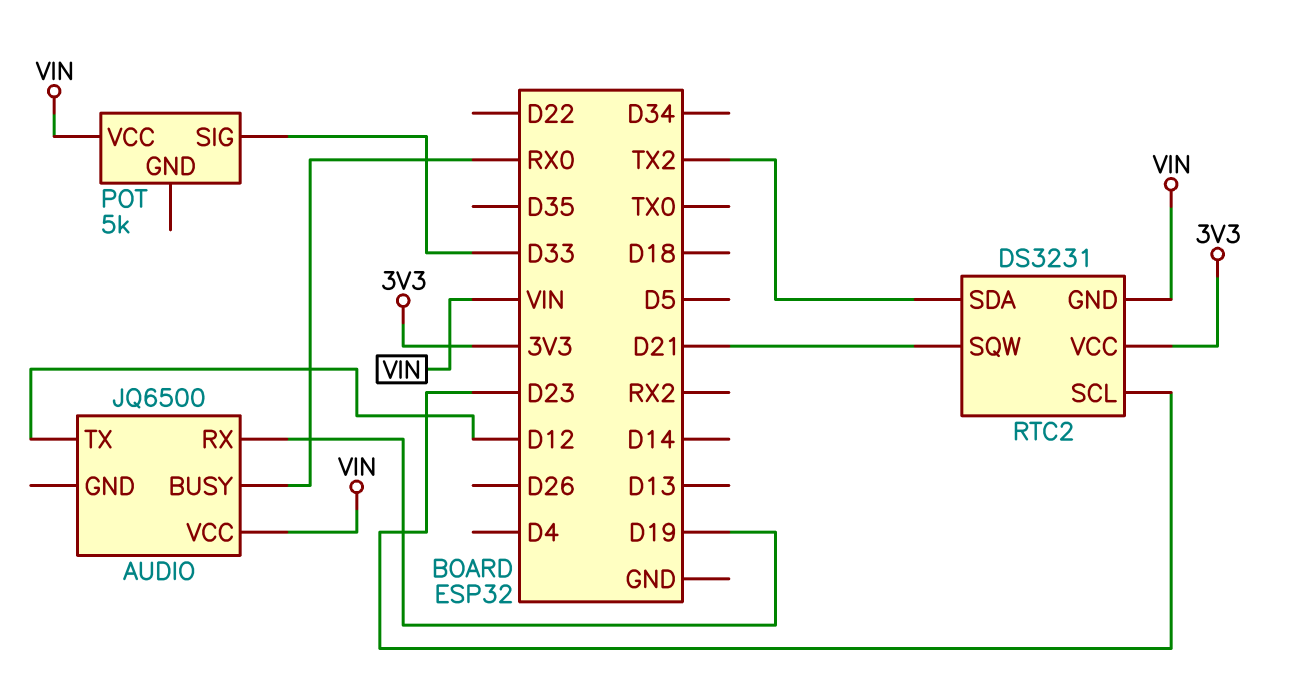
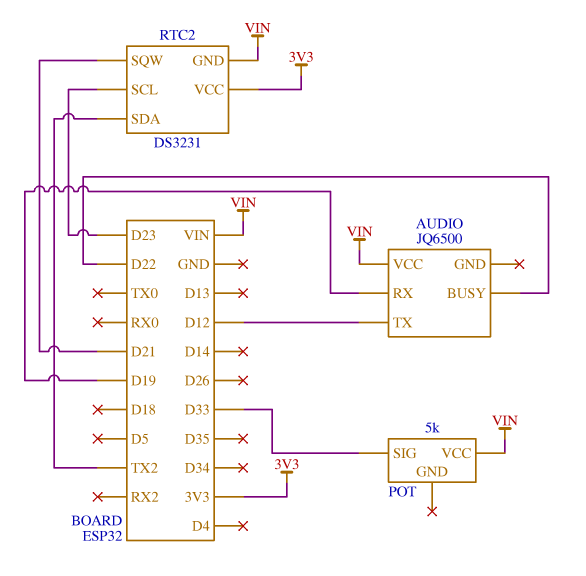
AUDIO pin BUSY: RX0 -> D22

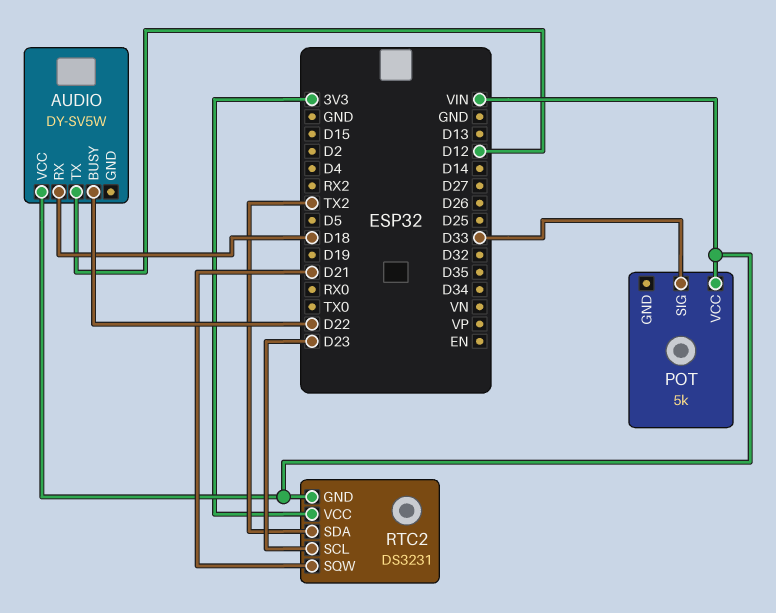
AUDIO: JQ6500 -> DY-SV5W
AUDIO pin RX: D19 -> D18

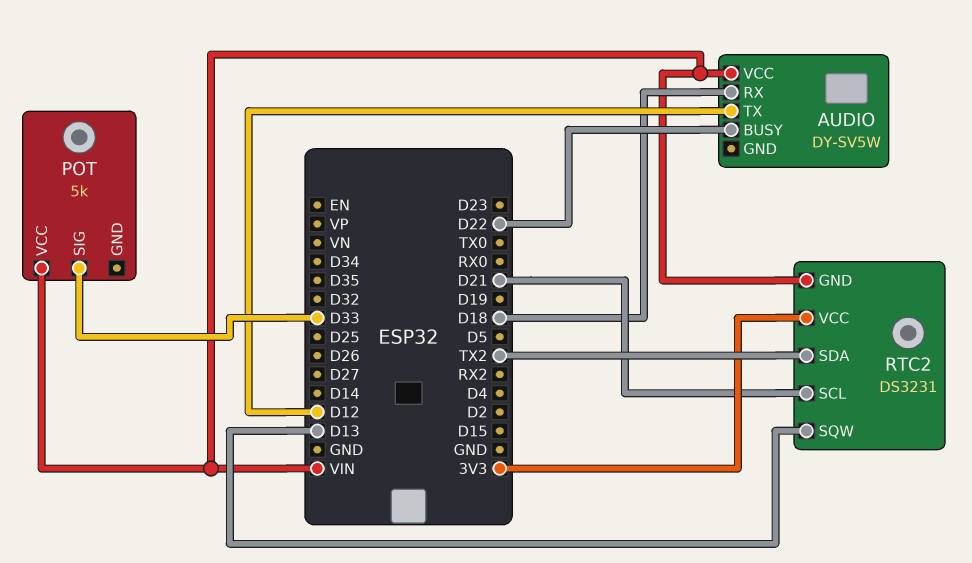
RTC2 pin SCL: D23 -> D21
RTC2 pin SQW: D21 -> D13

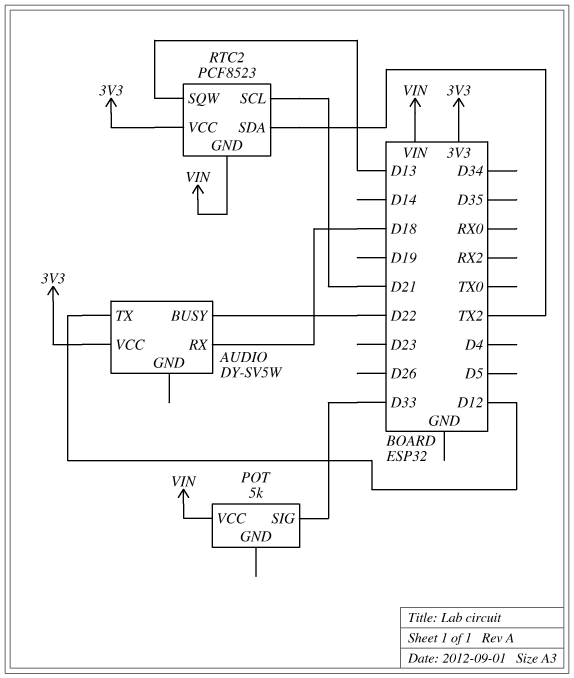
AUDIO pin VCC: VIN -> 3V3
RTC2: DS3231 -> PCF8523

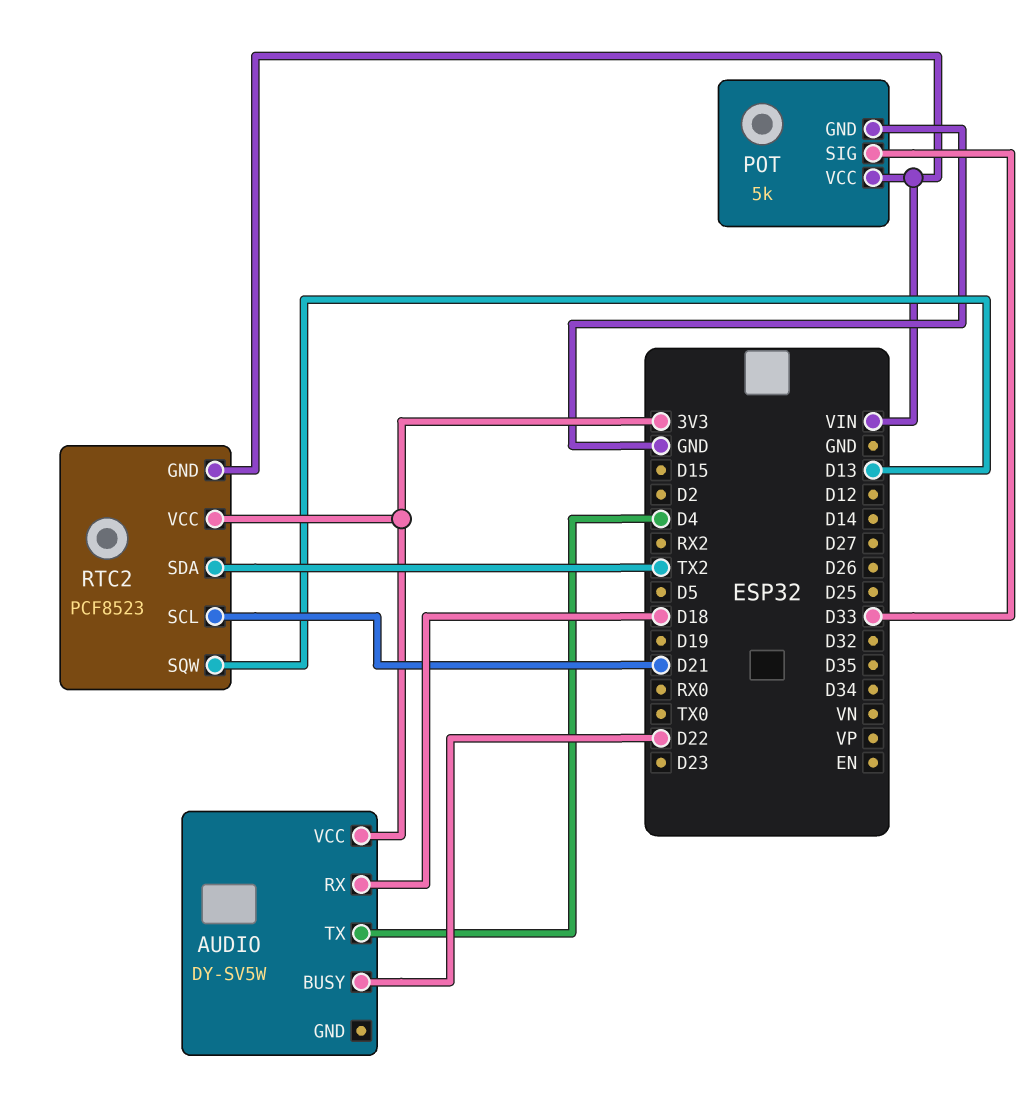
AUDIO pin TX: D12 -> D4
POT pin GND: none -> GND

